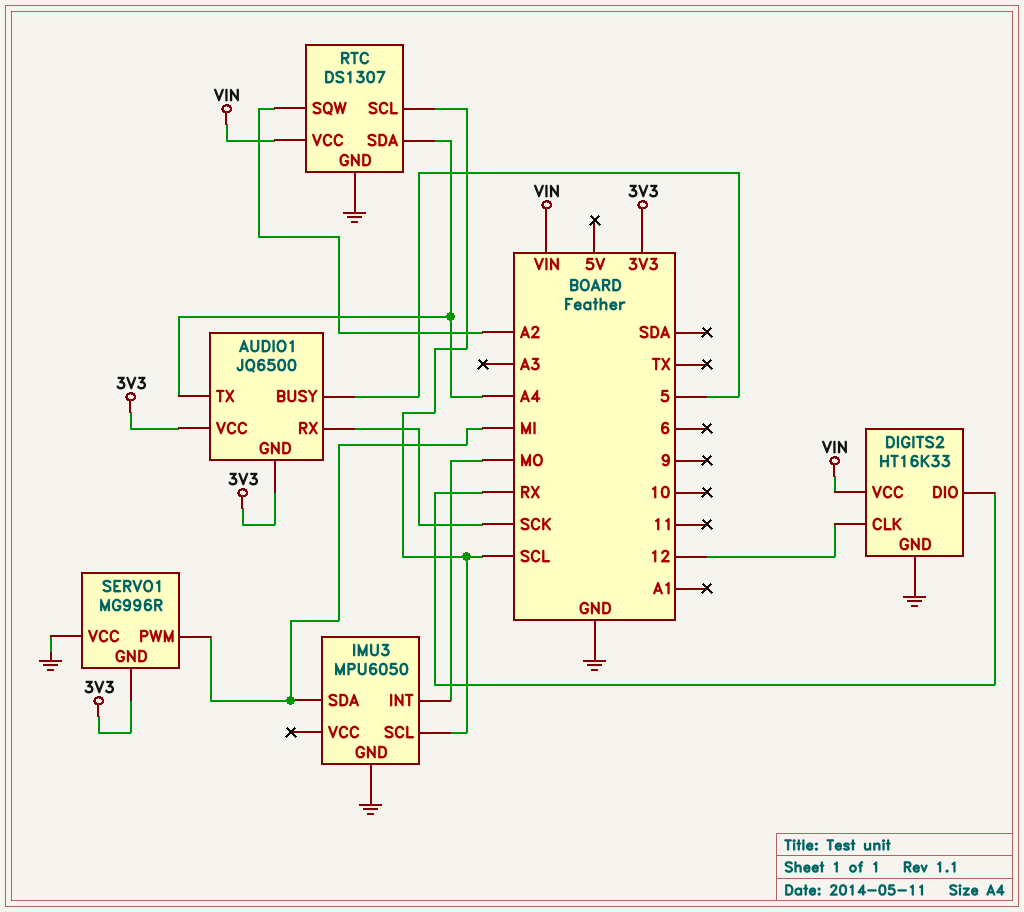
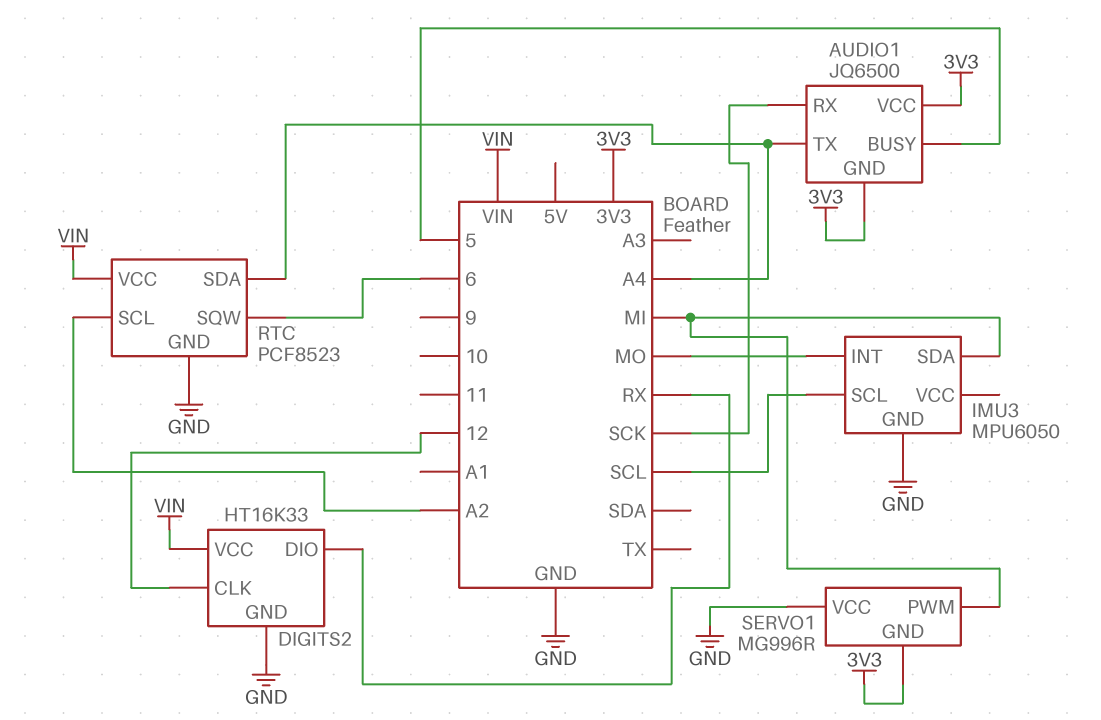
RTC: DS1307 -> PCF8523
RTC pin SCL: SCL -> A2
RTC pin SQW: A2 -> 6

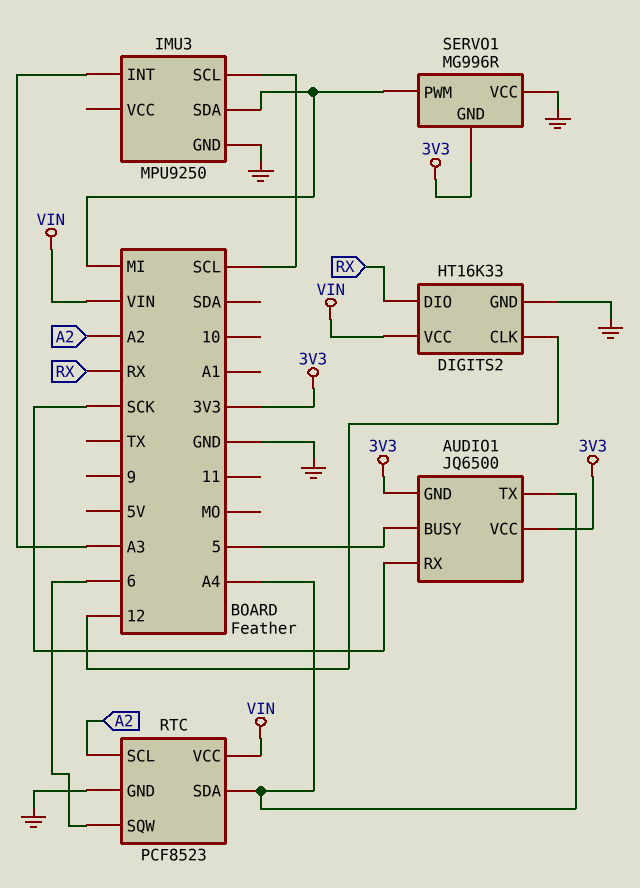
IMU3: MPU6050 -> MPU9250
IMU3 pin INT: MO -> A3

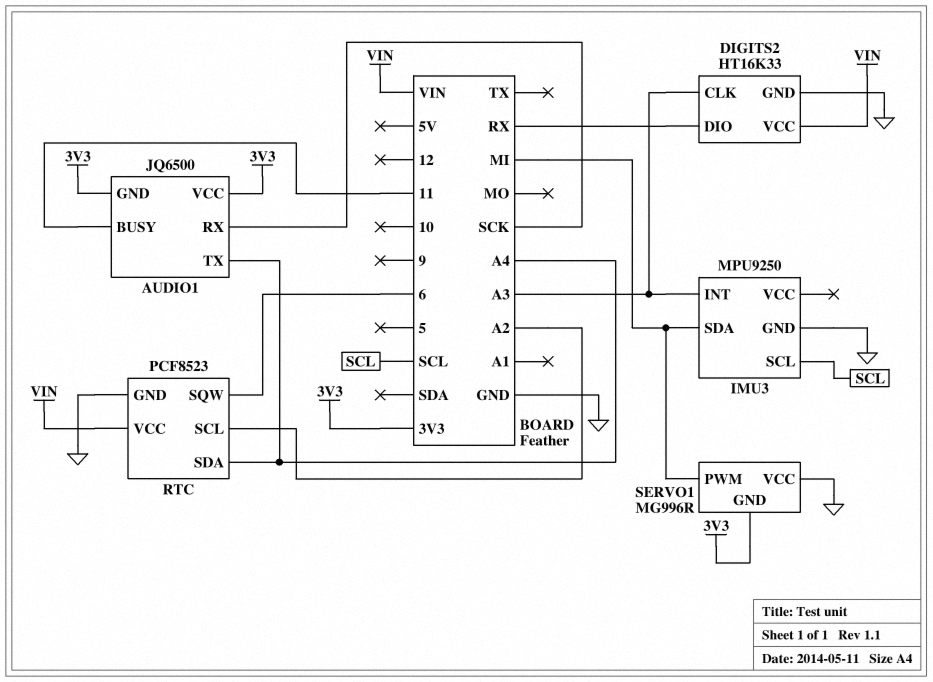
AUDIO1 pin BUSY: 5 -> 11
DIGITS2 pin CLK: 12 -> A3

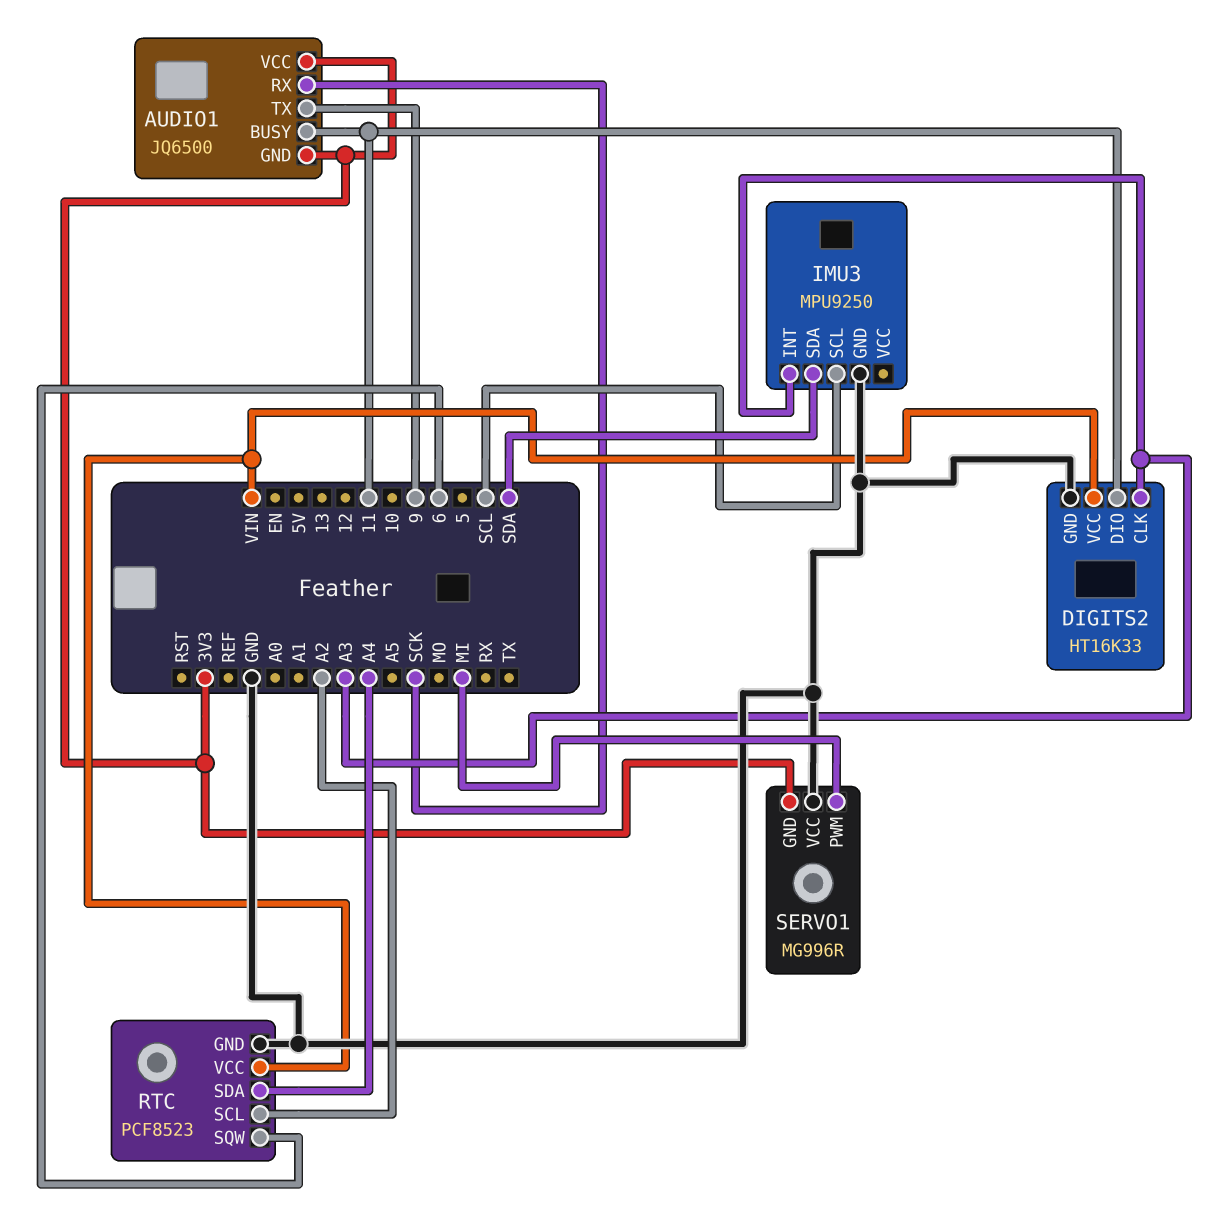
AUDIO1 pin TX: A4 -> 9
DIGITS2 pin DIO: RX -> 11
IMU3 pin SDA: MI -> SDA

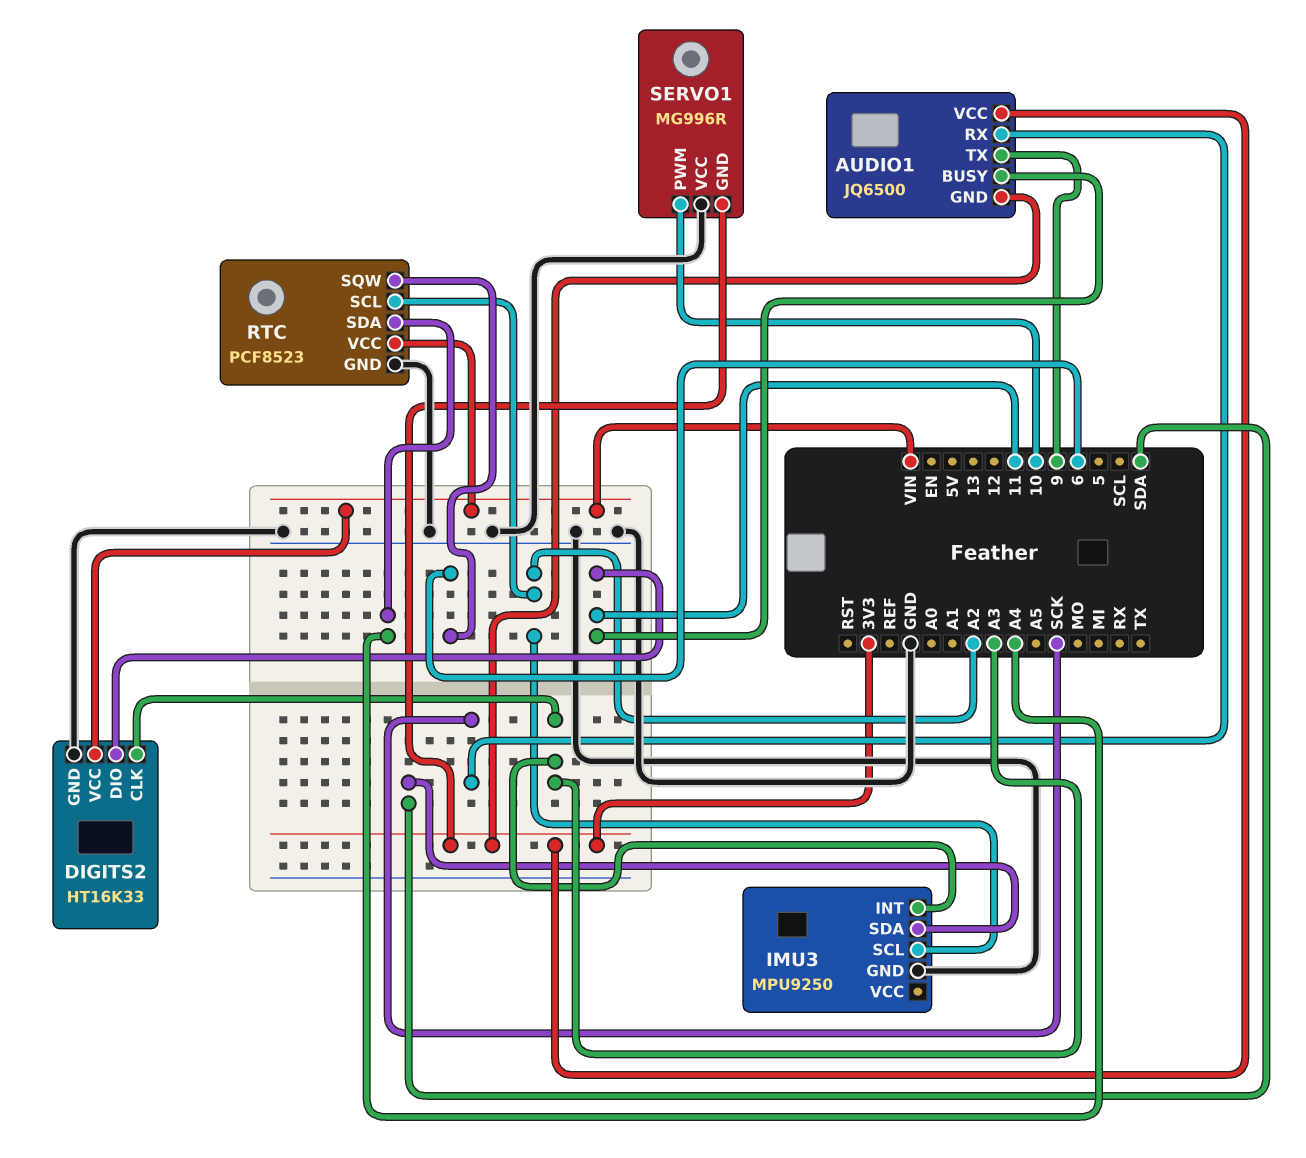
IMU3 pin SCL: SCL -> A2
SERVO1 pin PWM: MI -> 10

